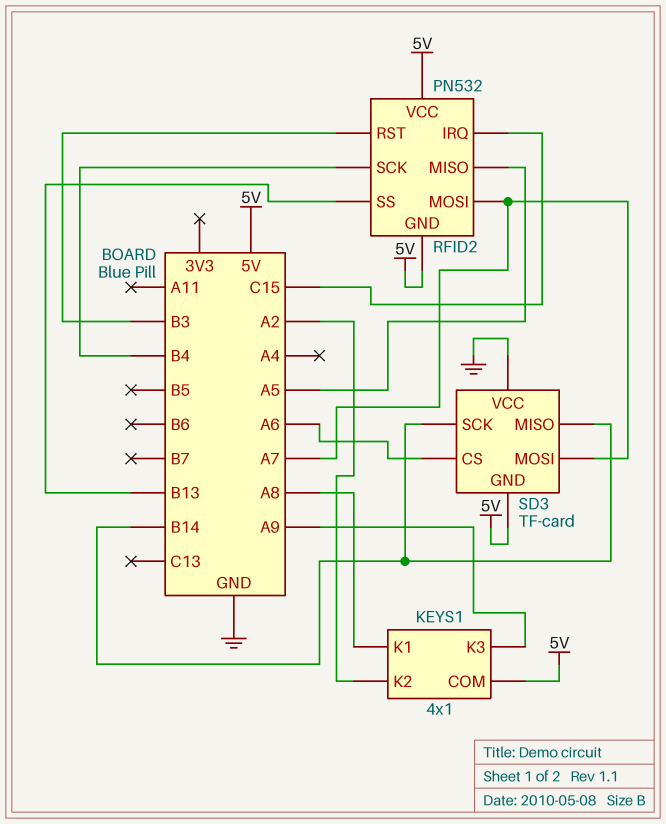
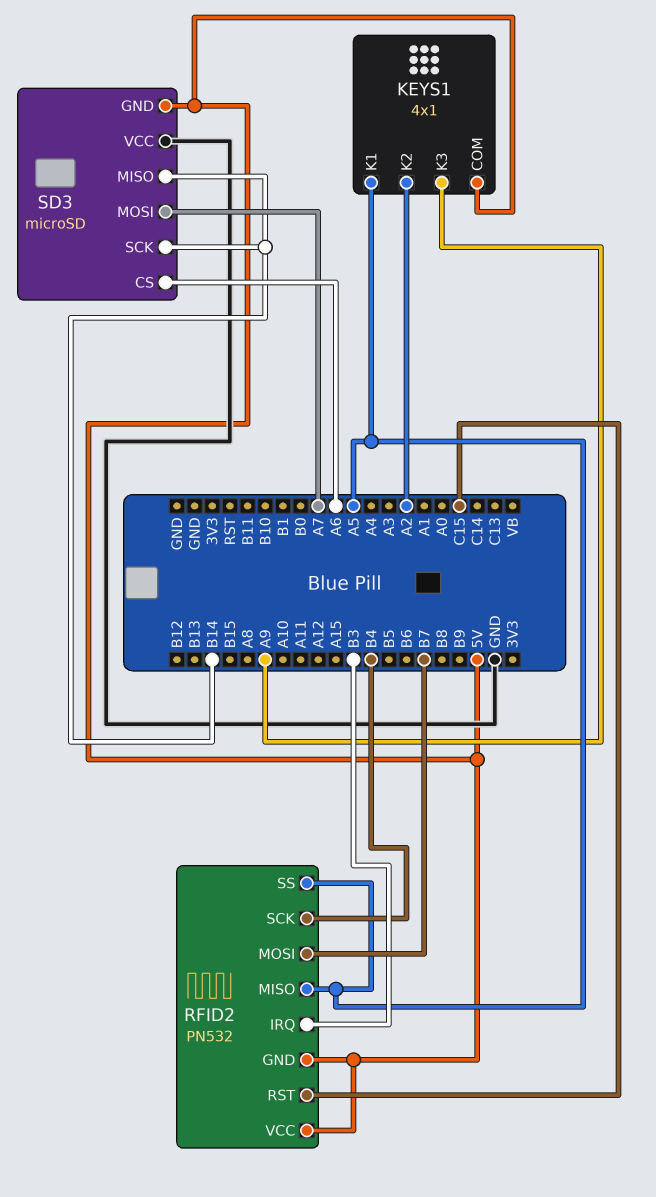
KEYS1 pin K1: A8 -> A5
RFID2 pin IRQ: C15 -> B3
RFID2 pin MOSI: A7 -> B7
RFID2 pin RST: B3 -> C15
RFID2 pin SS: B13 -> A5
SD3: TF-card -> microSD

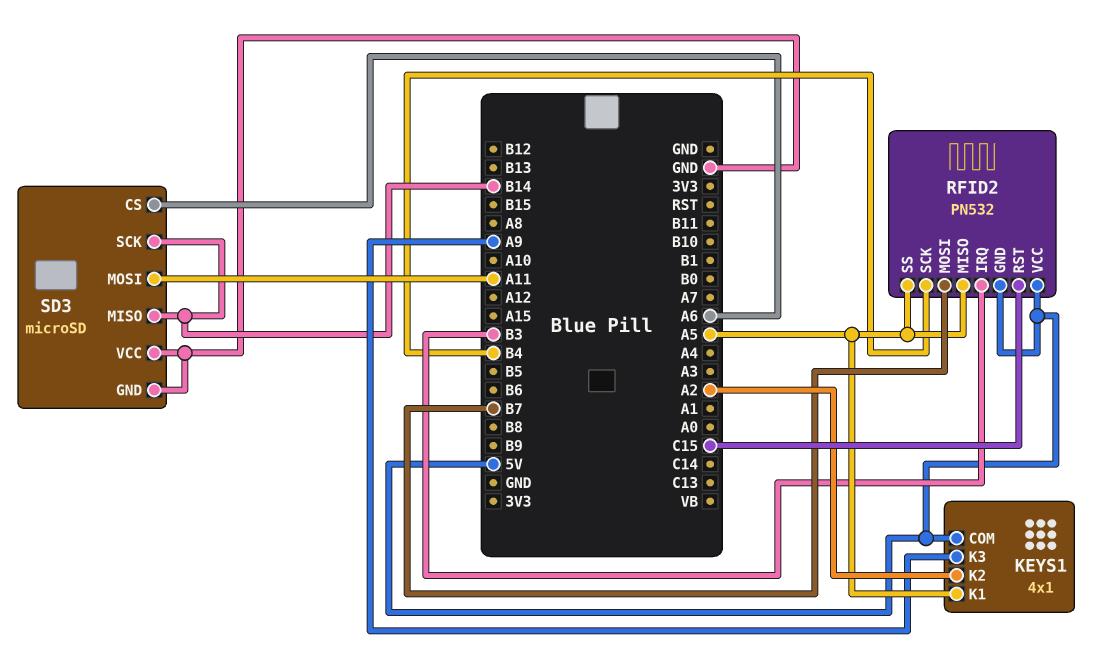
SD3 pin GND: 5V -> GND
SD3 pin MOSI: A7 -> A11

